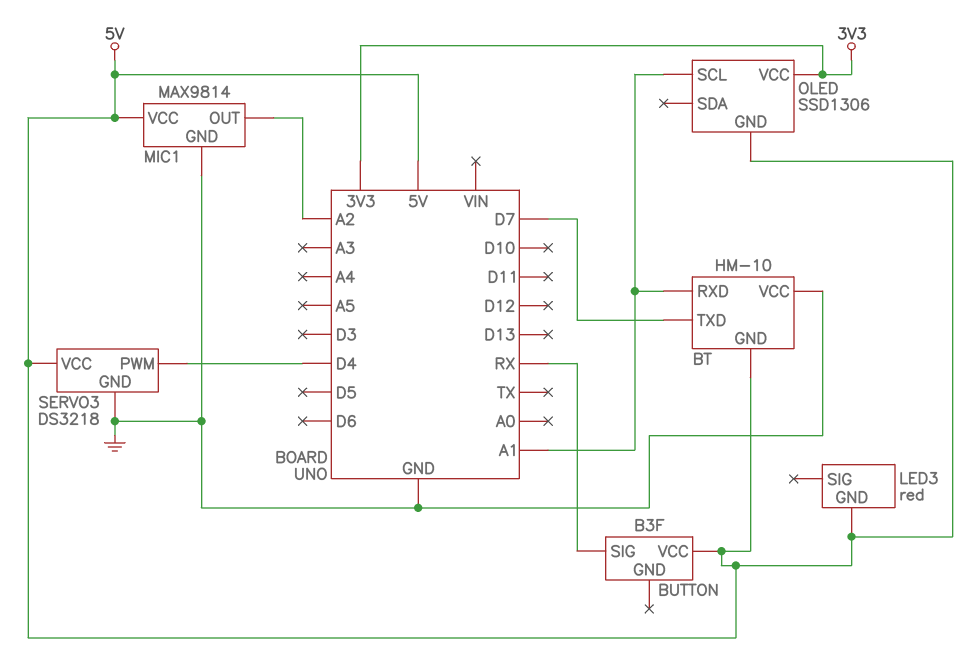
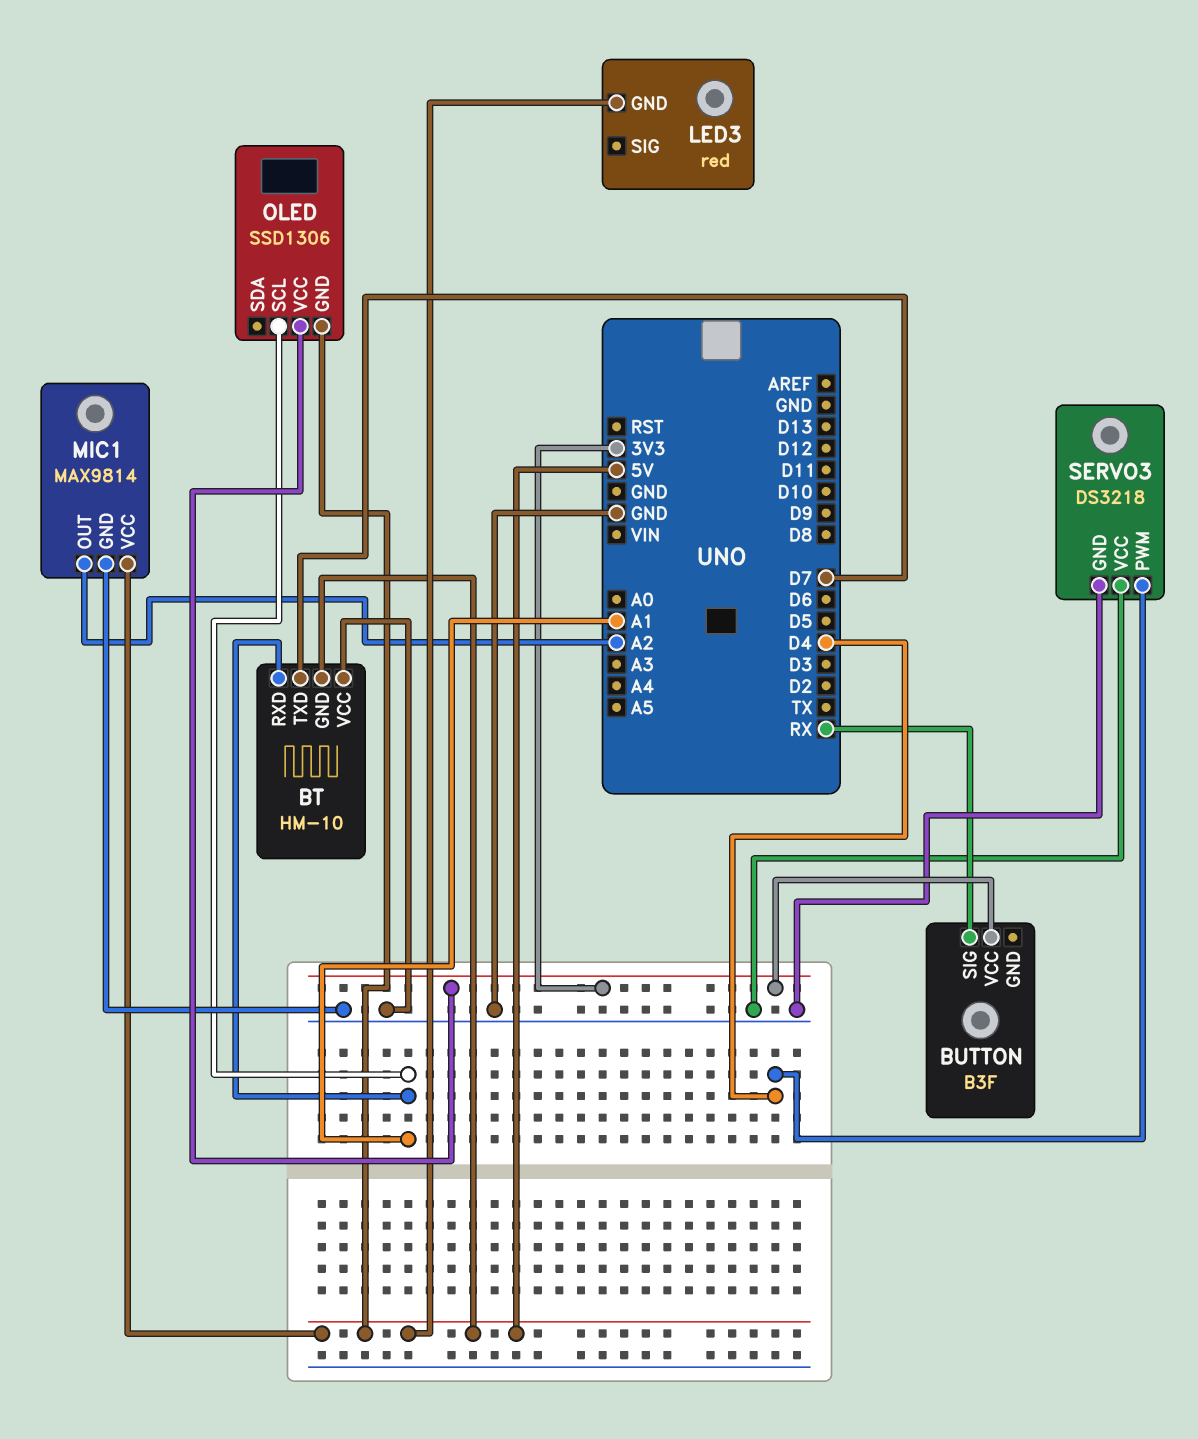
BUTTON pin VCC: 5V -> 3V3
SERVO3 pin VCC: 5V -> GND

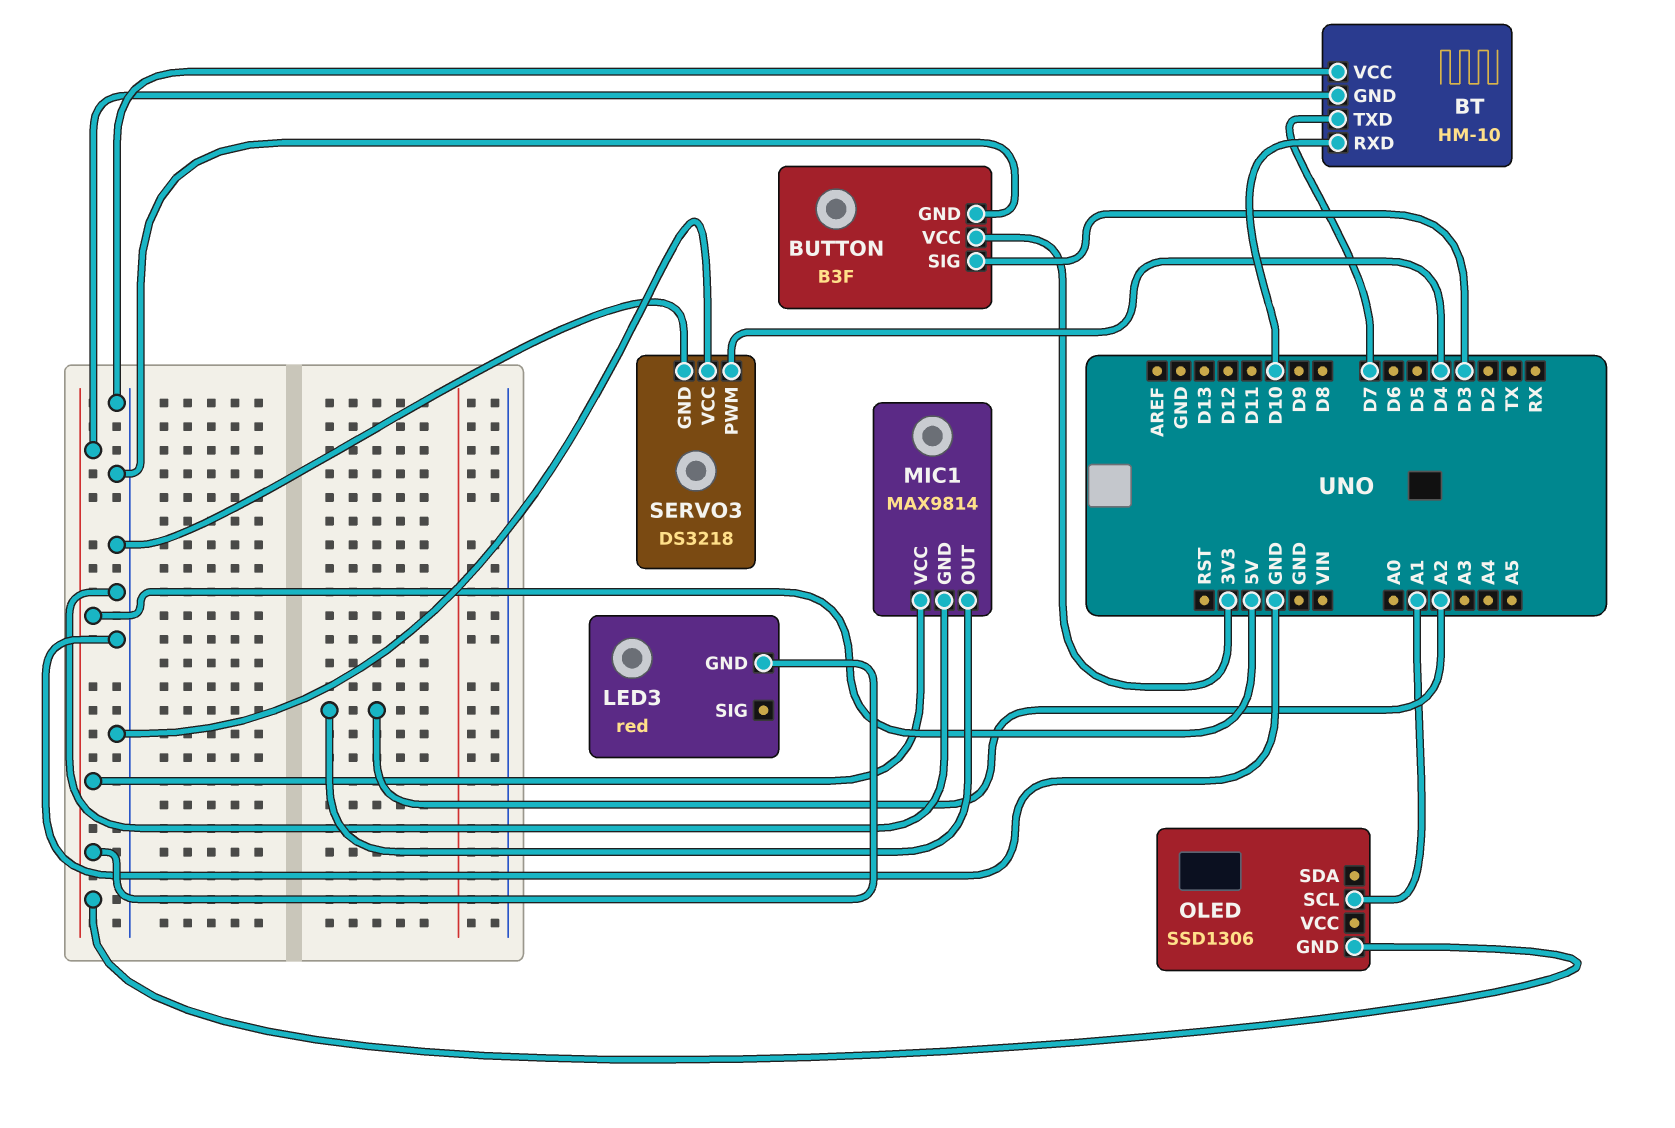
BT pin RXD: A1 -> D10
BUTTON pin GND: none -> GND
BUTTON pin SIG: RX -> D3
OLED pin VCC: 3V3 -> none

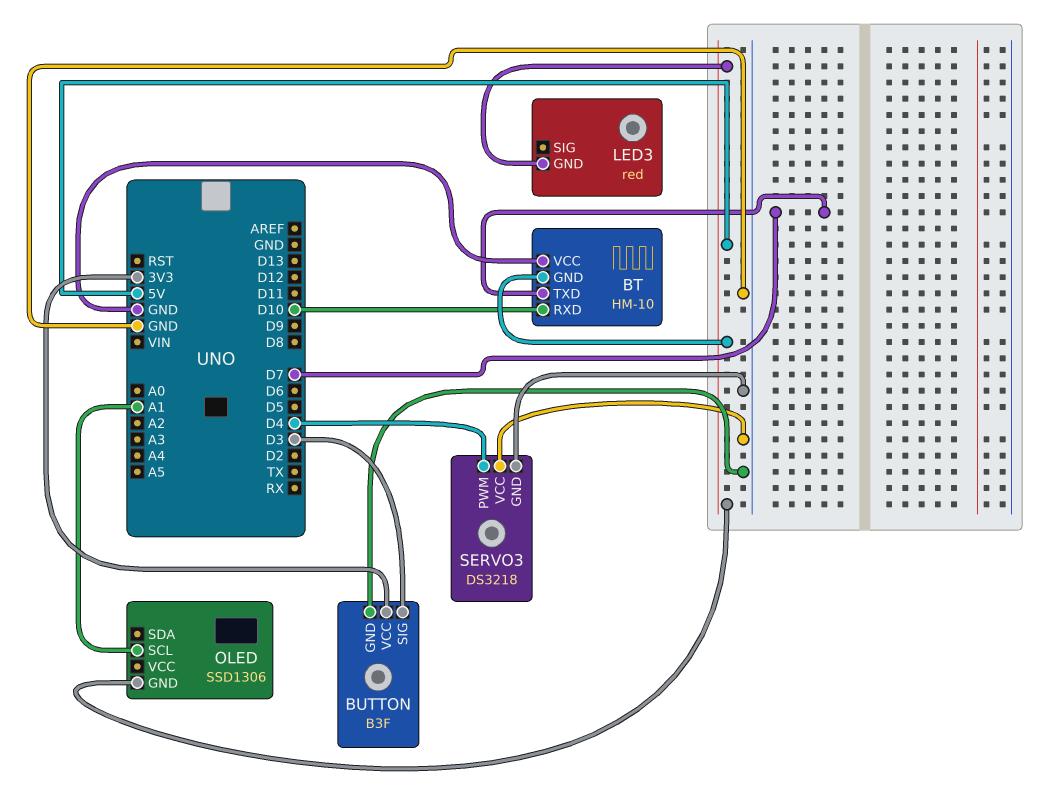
MIC1: MAX9814 -> none
MIC1 pin GND: GND -> none
MIC1 pin OUT: A2 -> none
MIC1 pin VCC: 5V -> none

